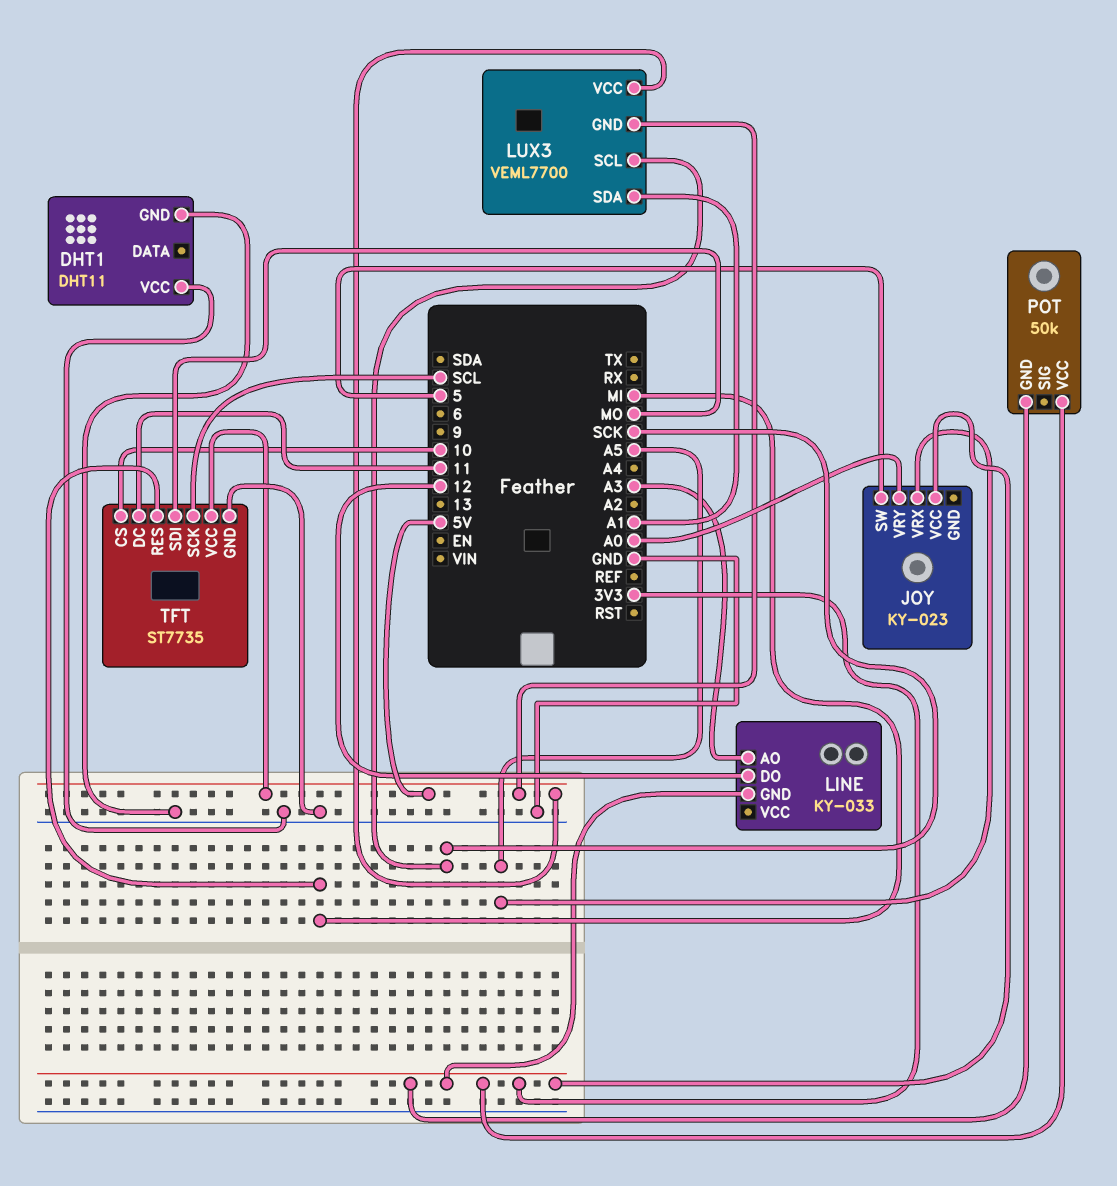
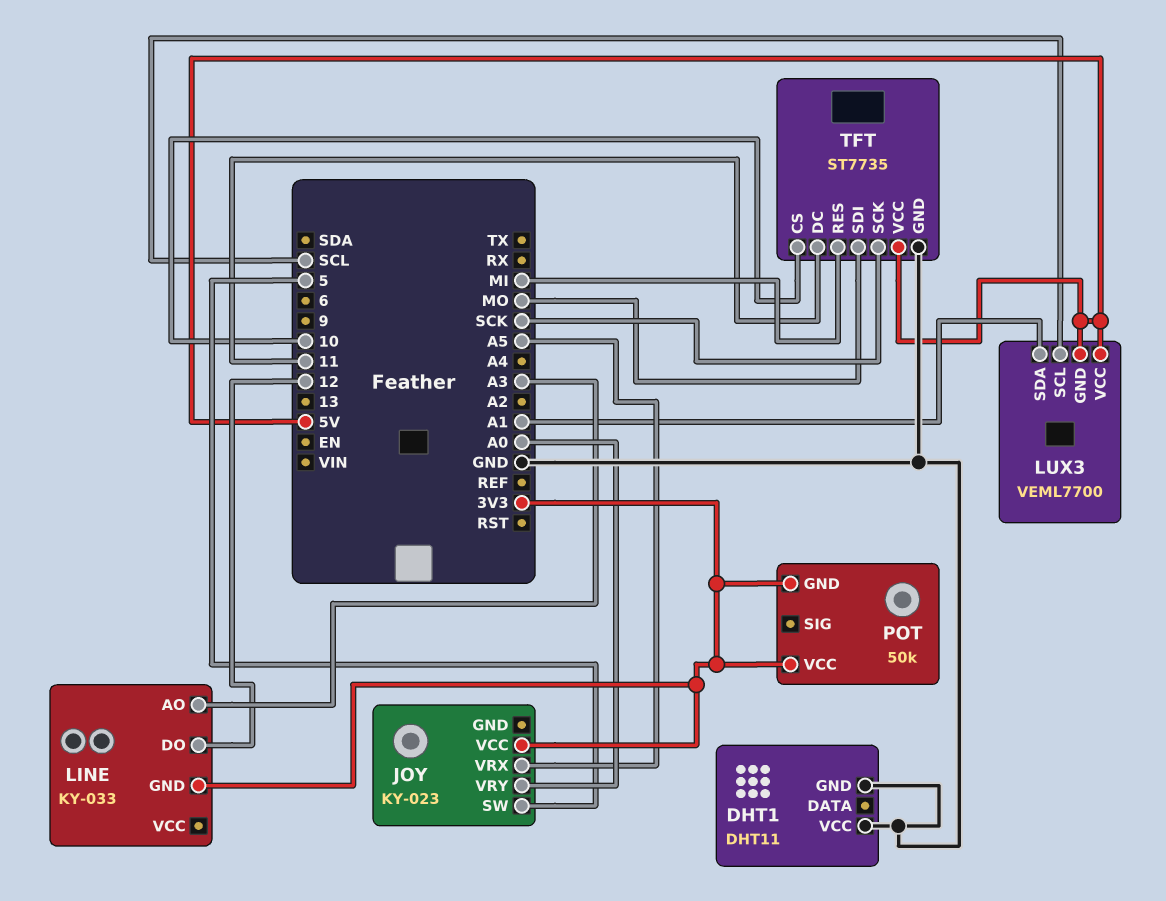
LUX3 pin SCL: SCK -> SCL
TFT pin SCK: SCL -> SCK

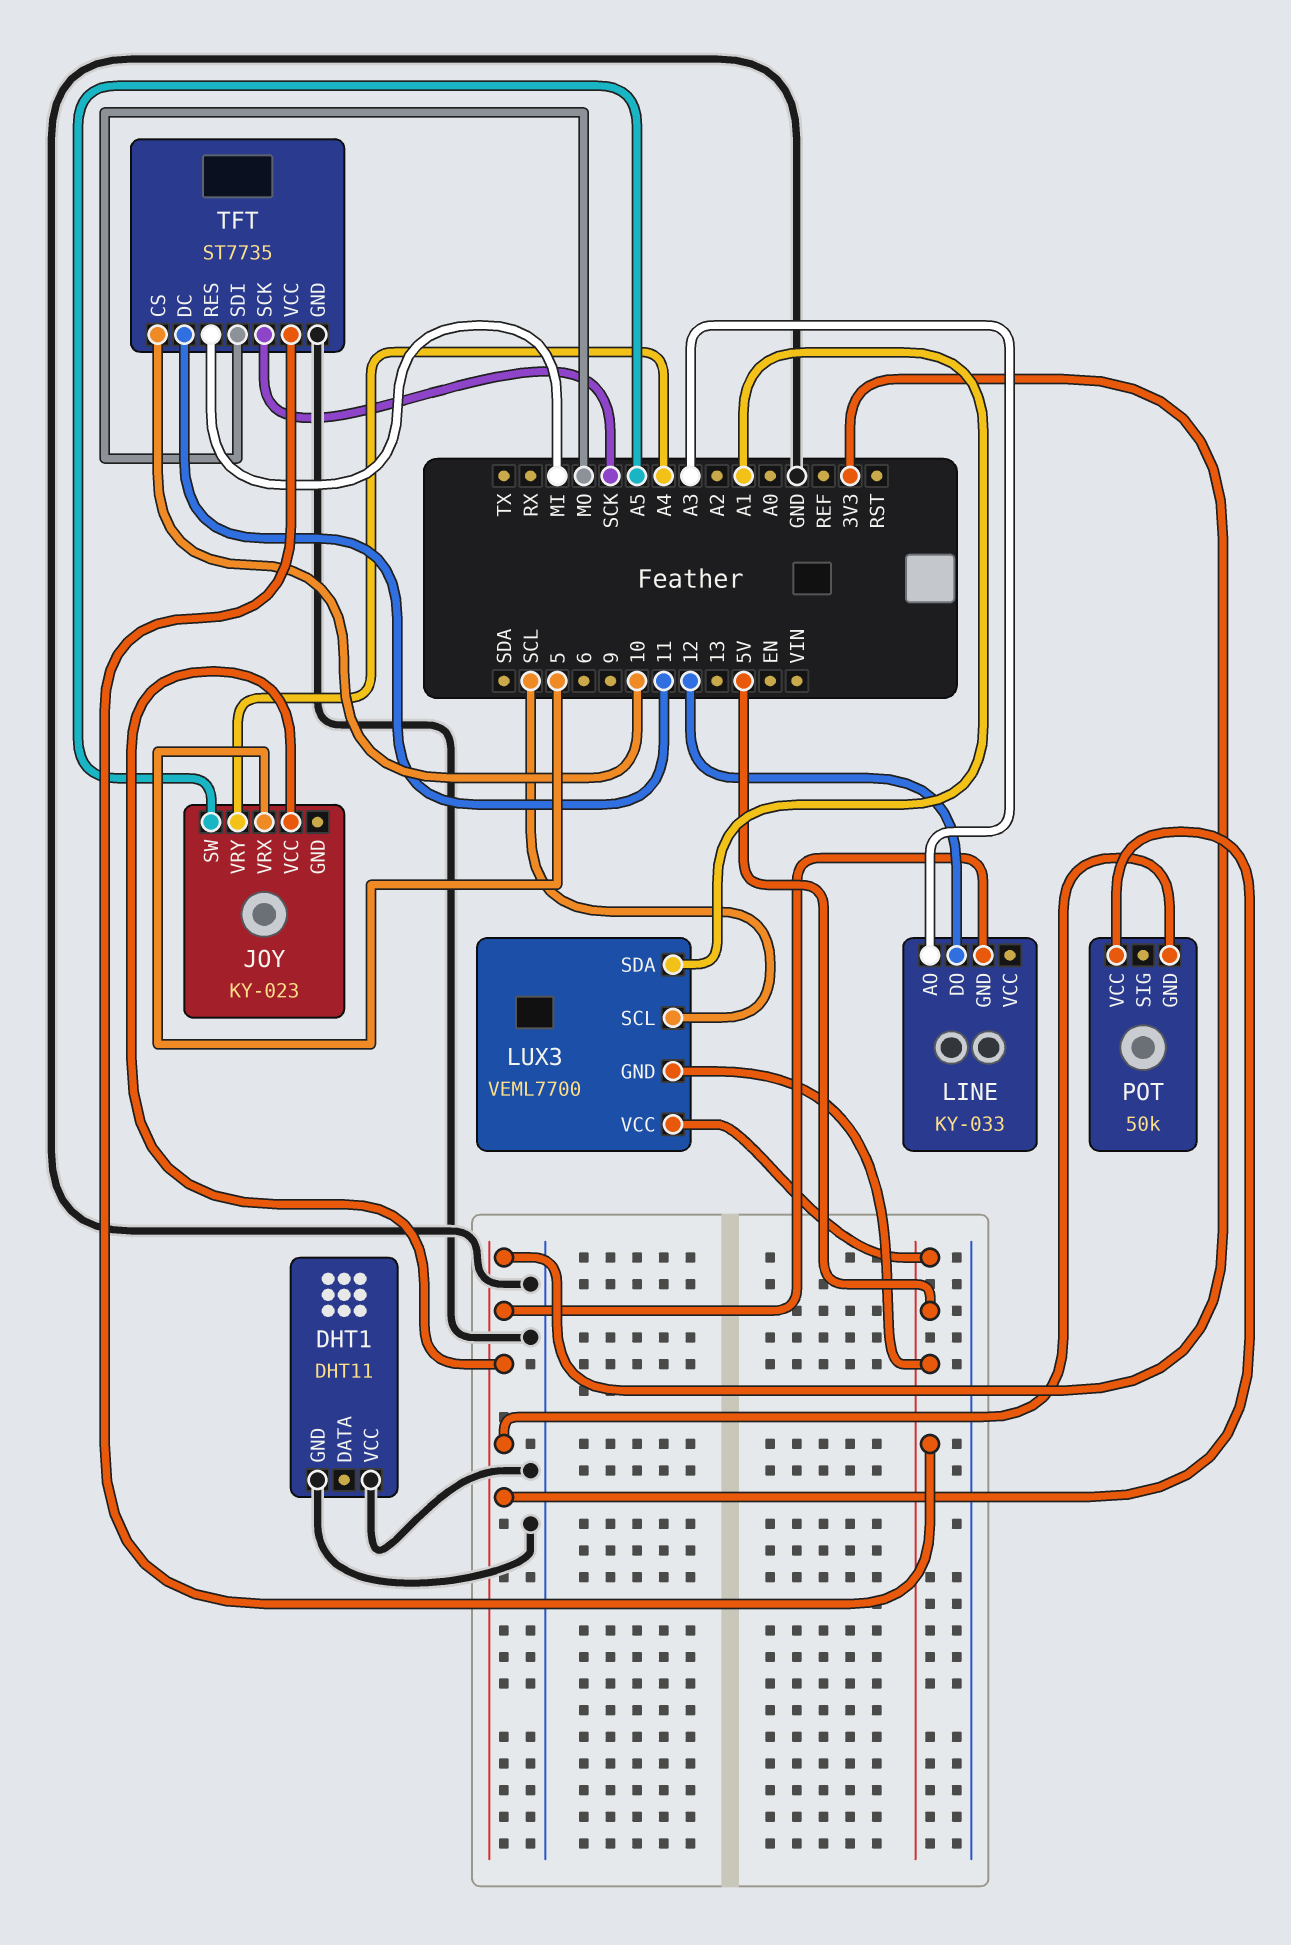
JOY pin SW: 5 -> A5
JOY pin VRX: A5 -> 5
JOY pin VRY: A0 -> A4

